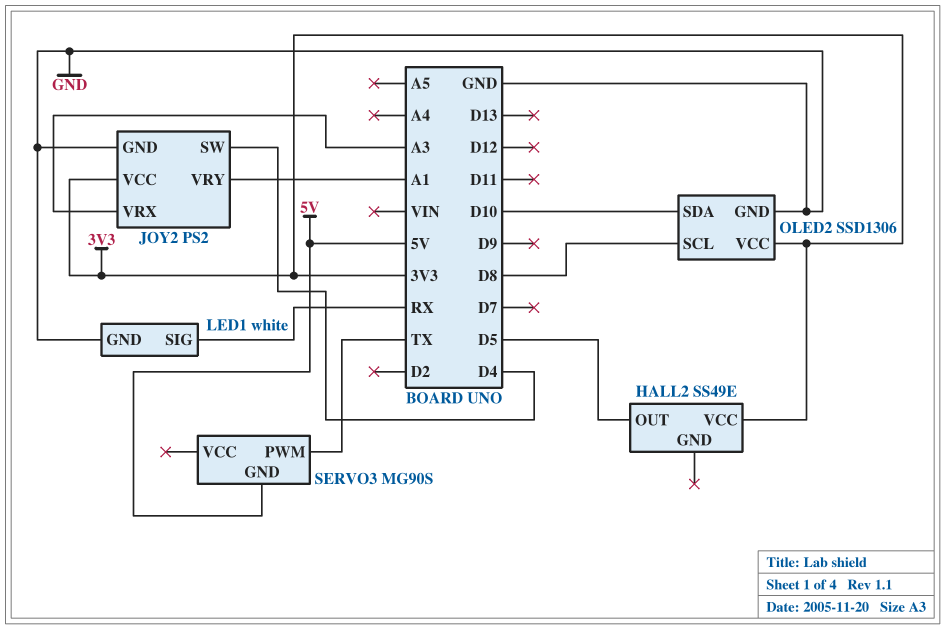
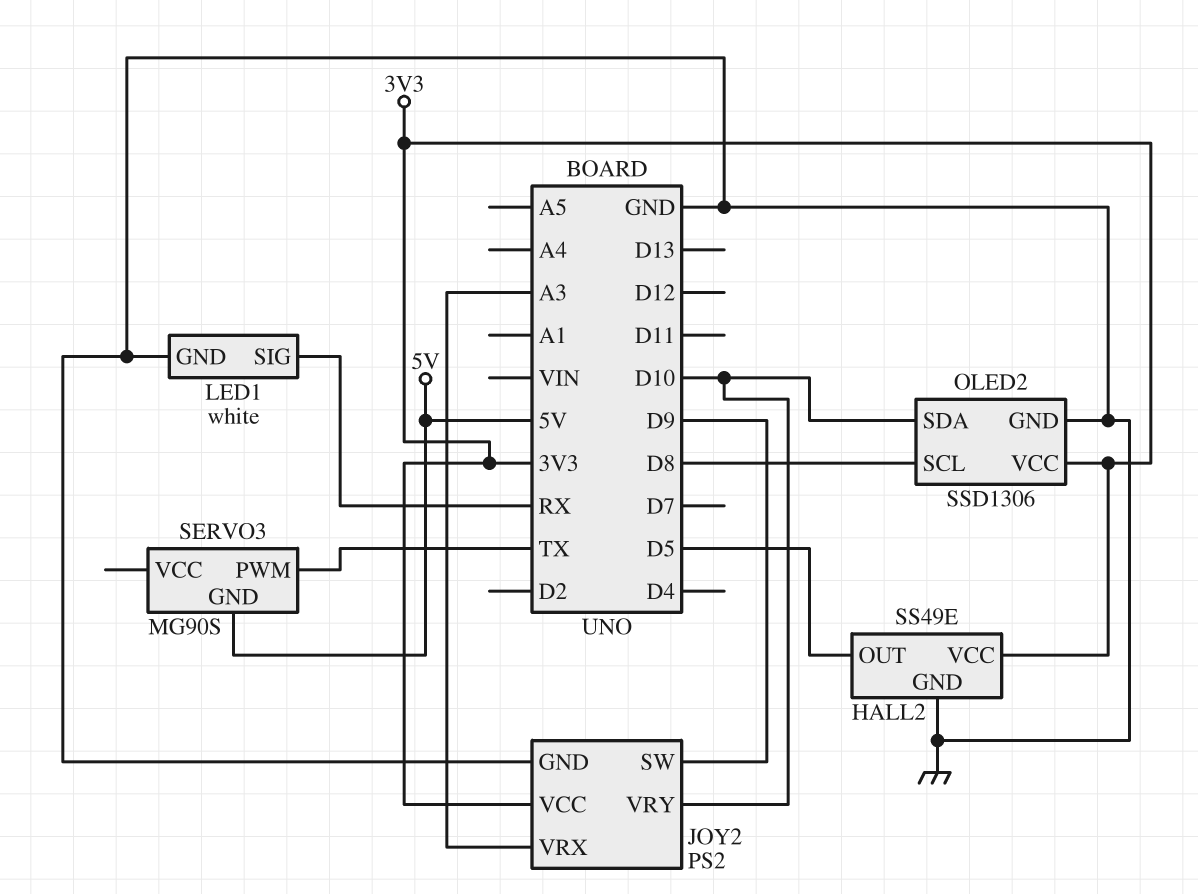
HALL2 pin GND: none -> GND
JOY2 pin SW: D4 -> D9
JOY2 pin VRY: A1 -> D10

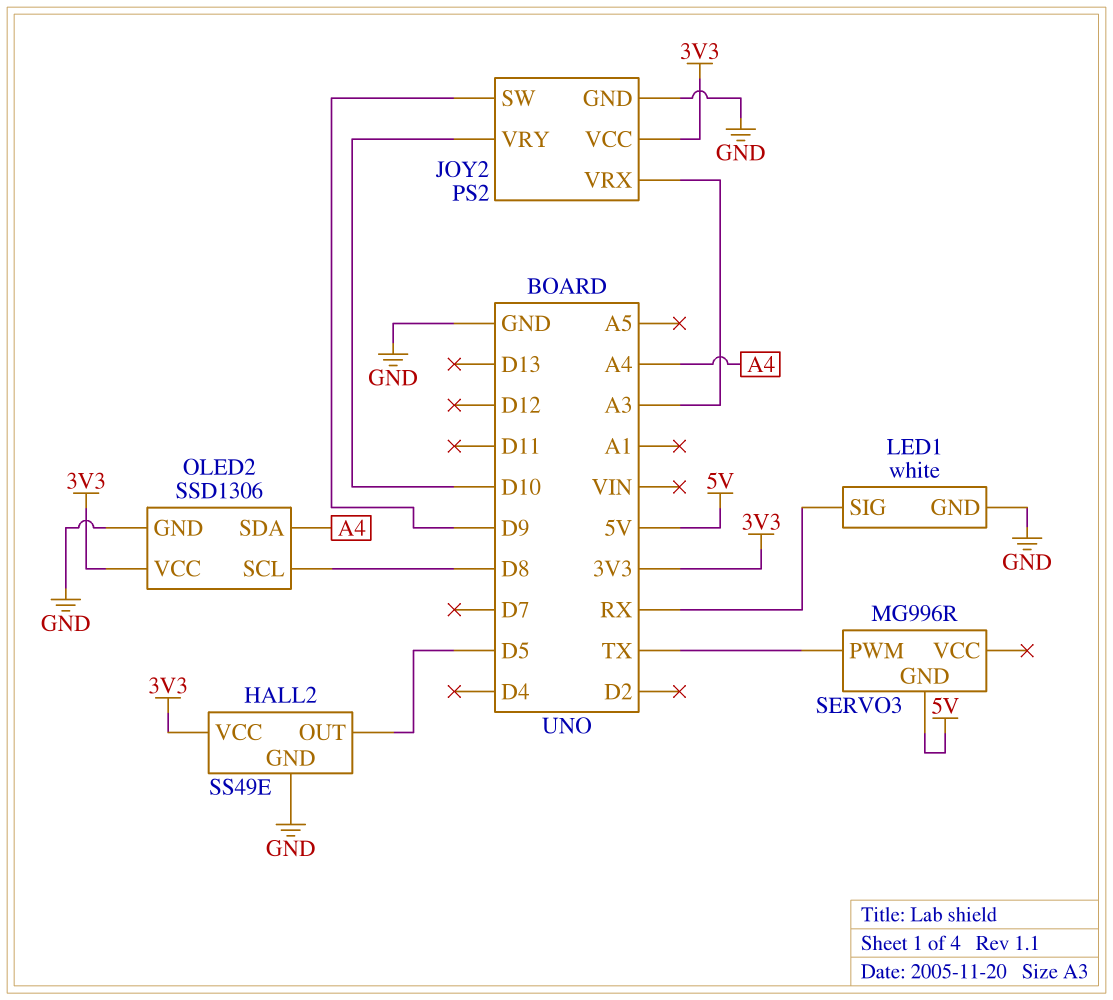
OLED2 pin SDA: D10 -> A4
SERVO3: MG90S -> MG996R

